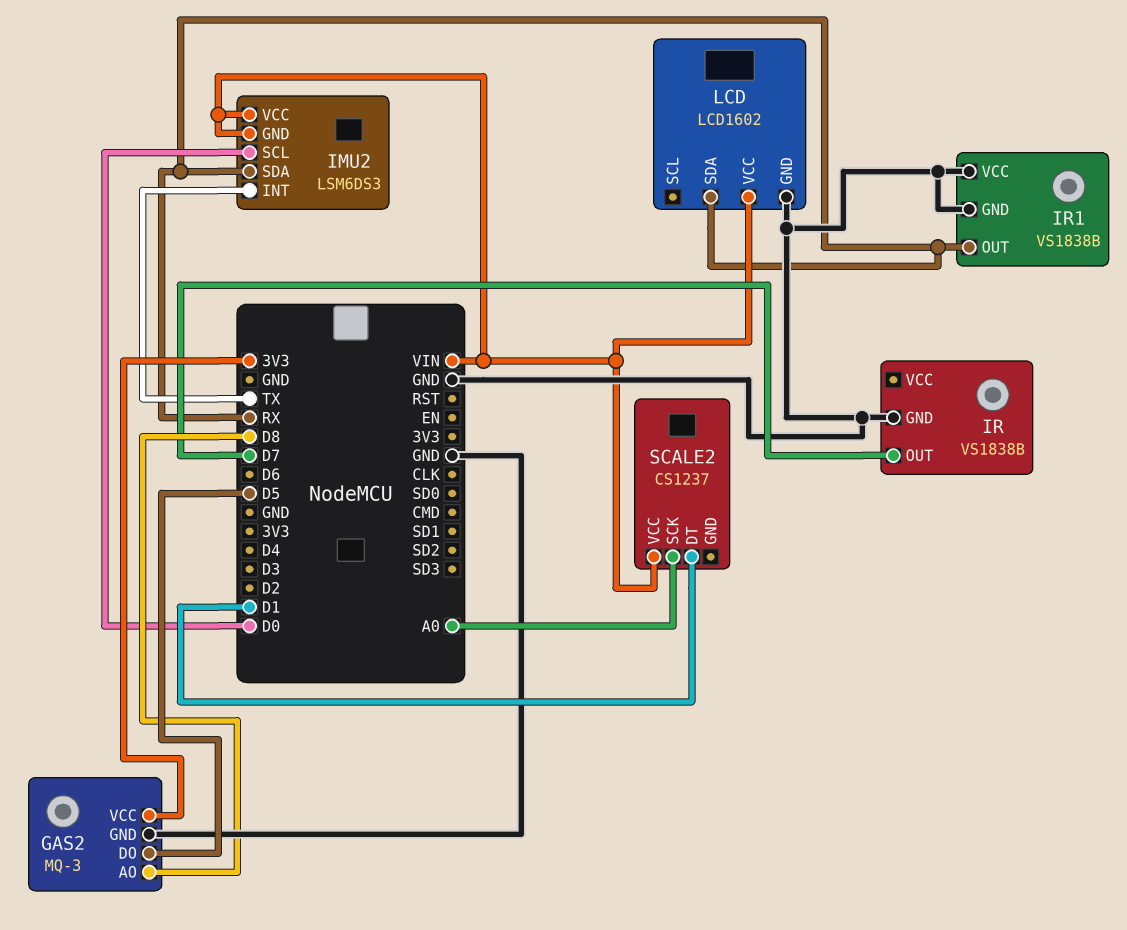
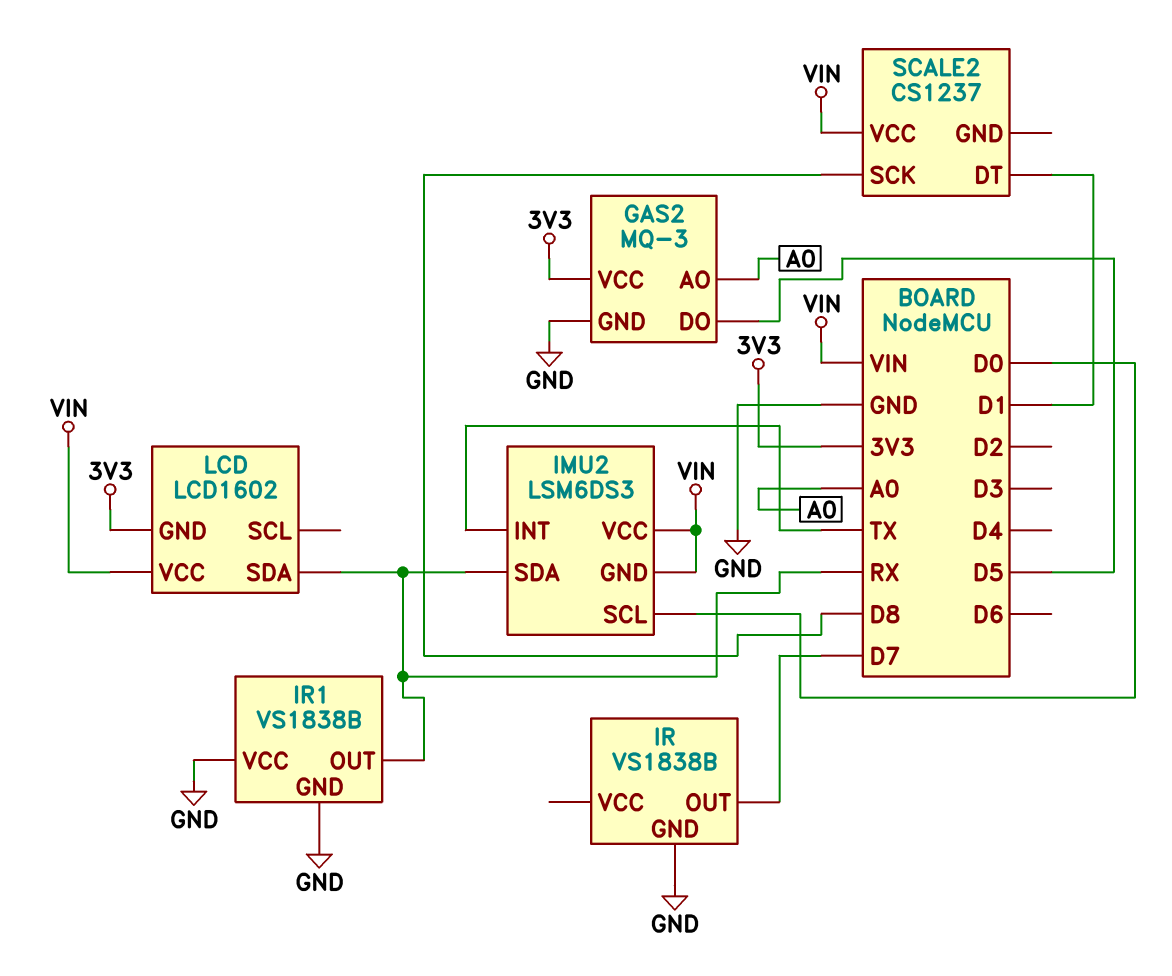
GAS2 pin AO: D8 -> A0
LCD pin GND: GND -> 3V3
SCALE2 pin SCK: A0 -> D8

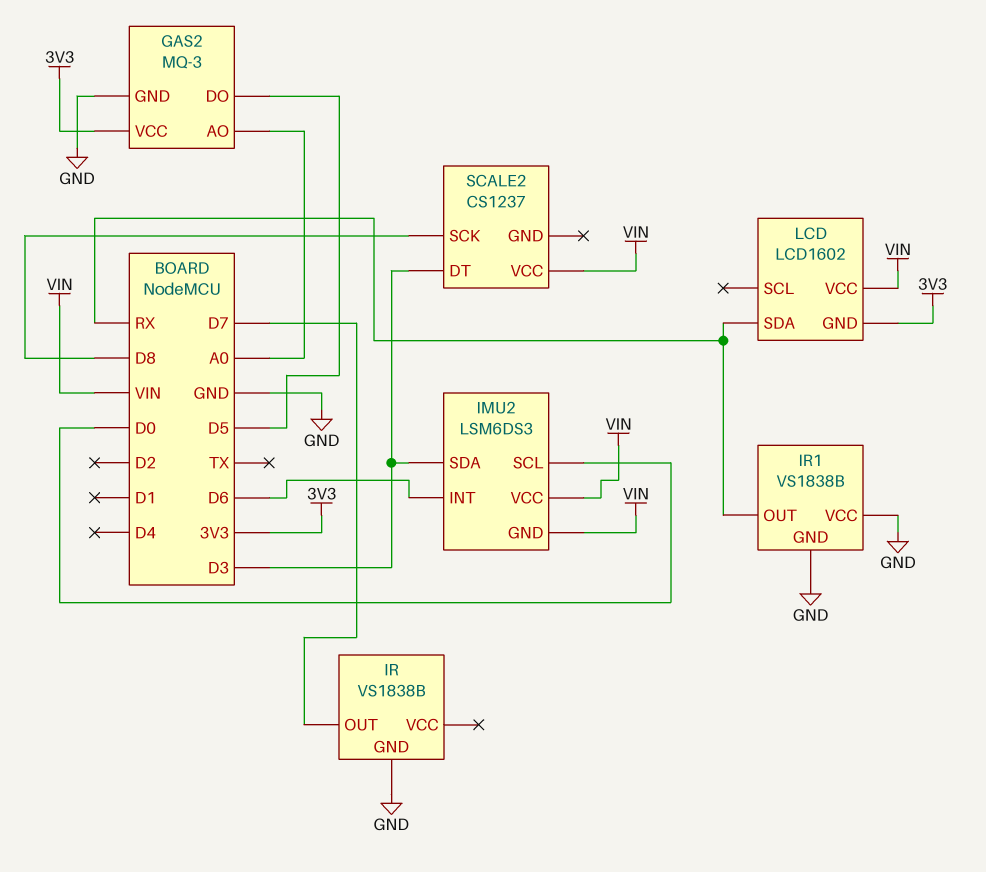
IMU2 pin INT: TX -> D6
IMU2 pin SDA: RX -> D3
SCALE2 pin DT: D1 -> D3

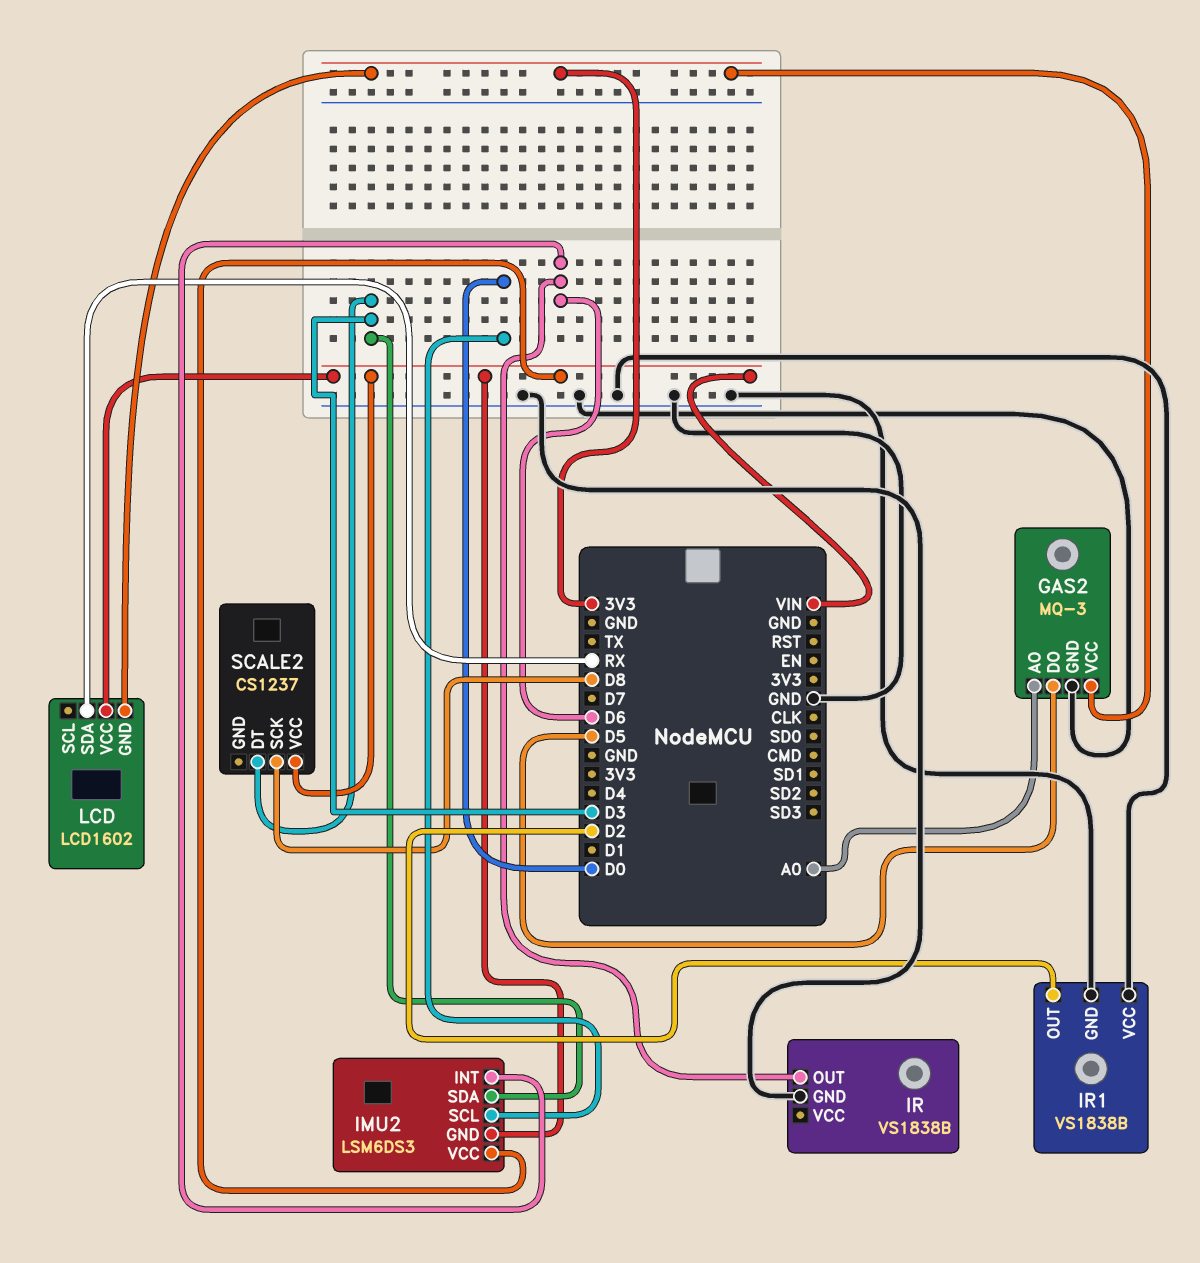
IR pin OUT: D7 -> D6
IR1 pin OUT: RX -> D2

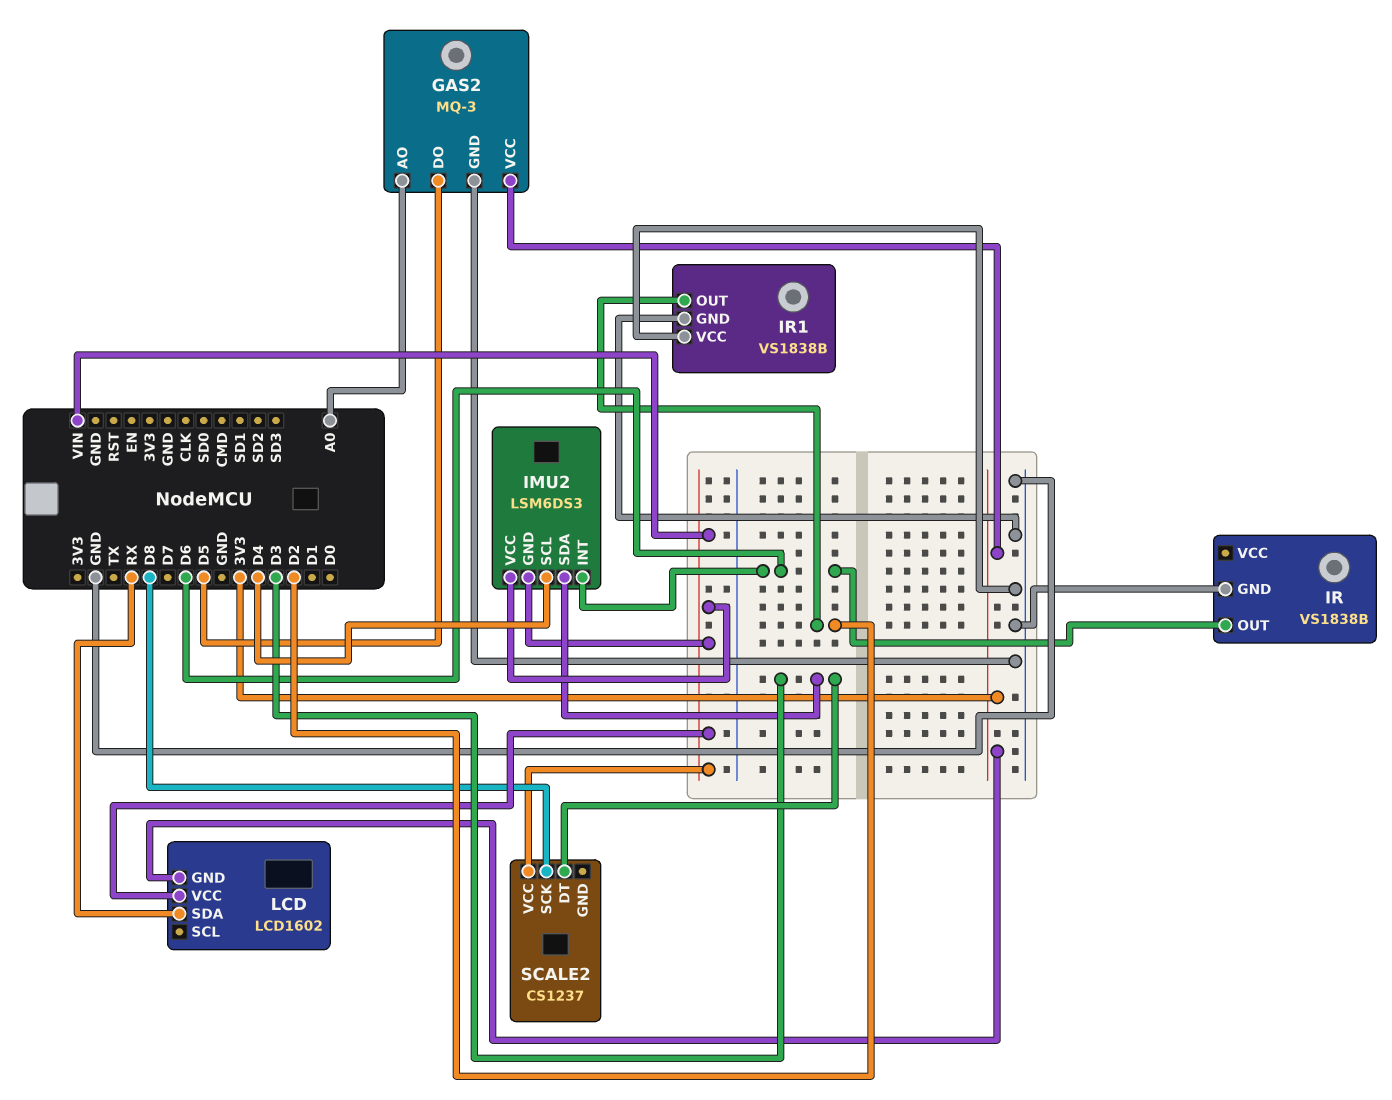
IMU2 pin SCL: D0 -> D4

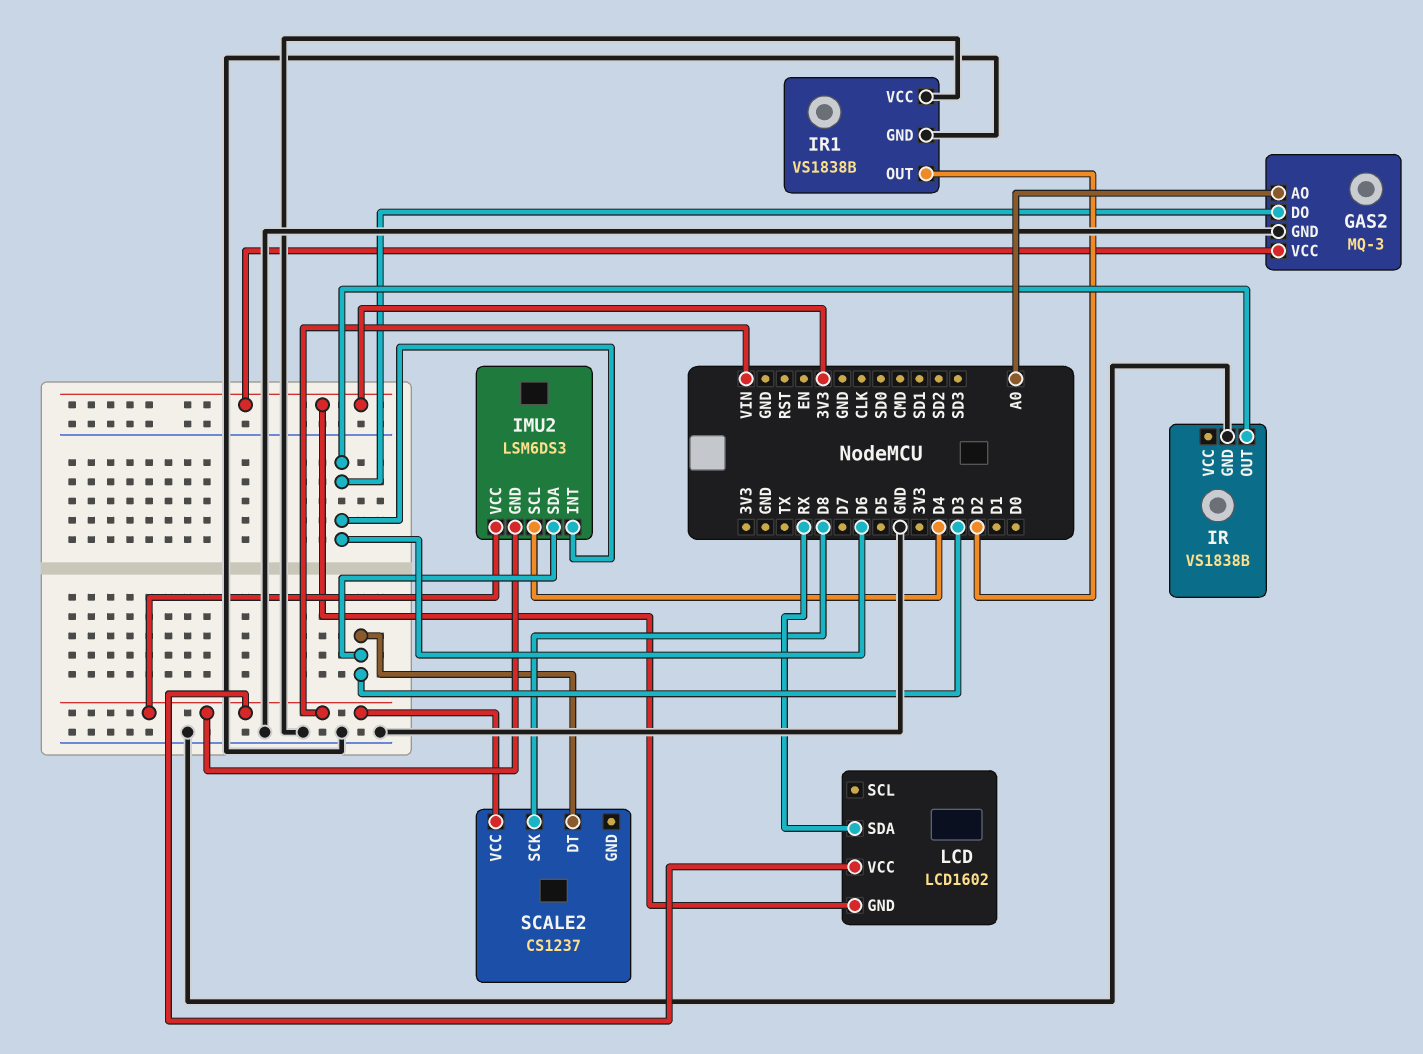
GAS2 pin DO: D5 -> D6

